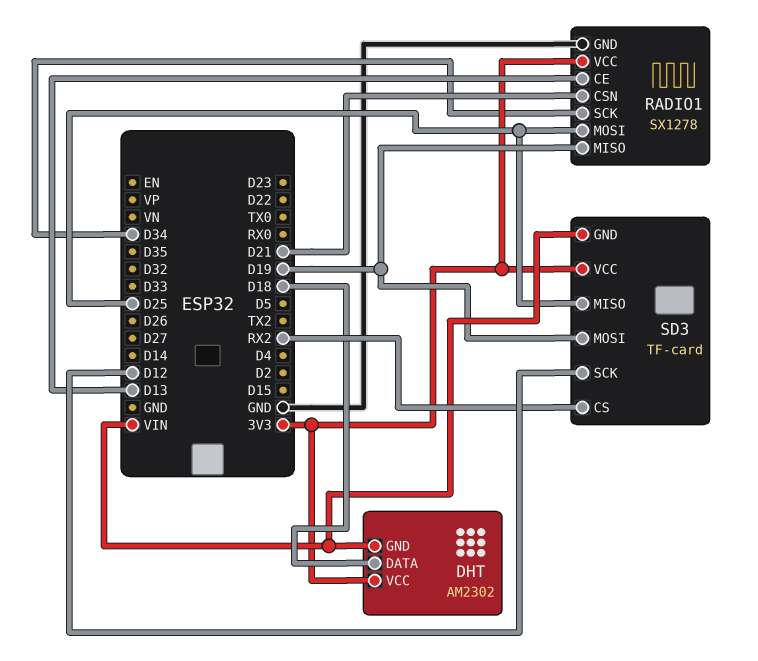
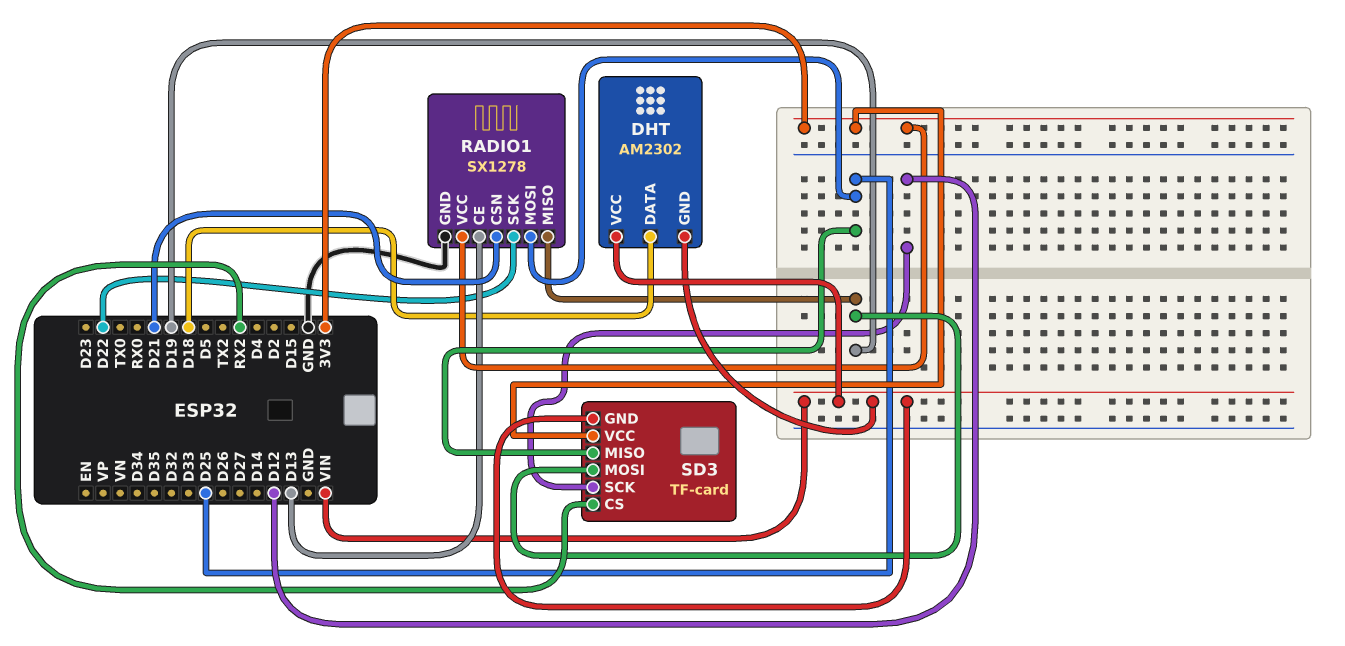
DHT pin VCC: 3V3 -> VIN
RADIO1 pin SCK: D34 -> D22

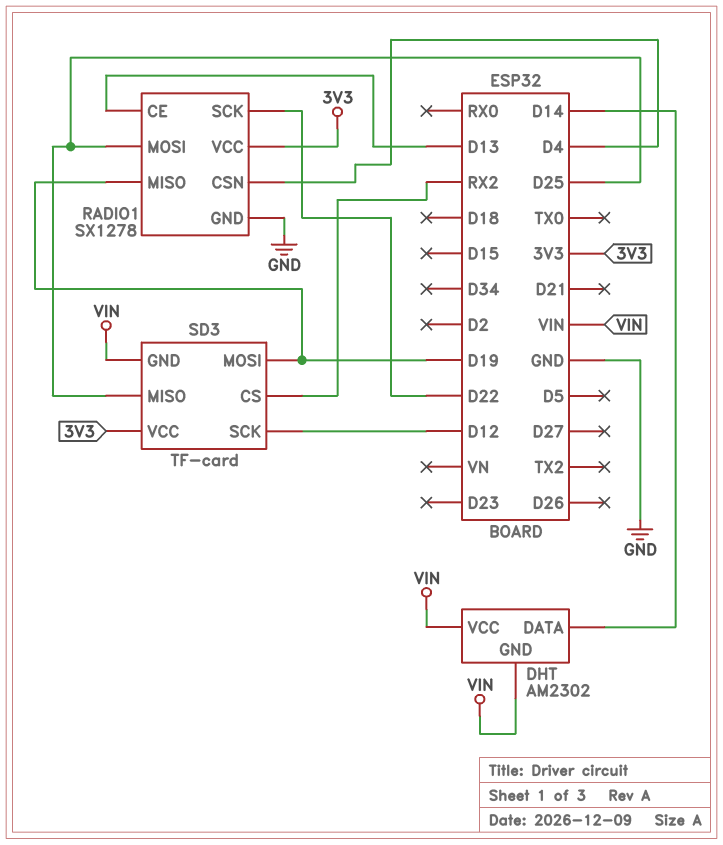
DHT pin DATA: D18 -> D14
RADIO1 pin CSN: D21 -> D4

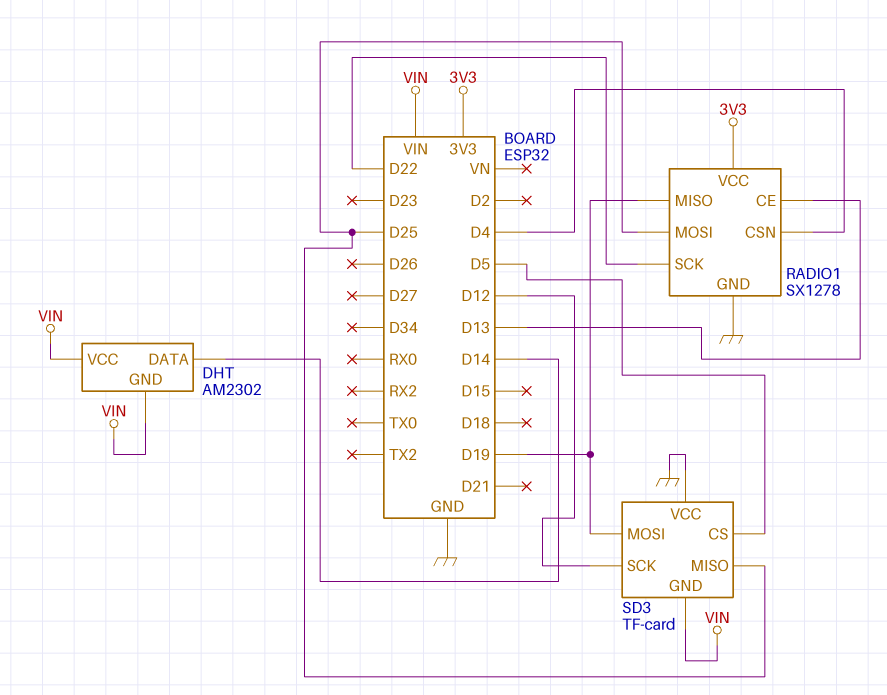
SD3 pin CS: RX2 -> D5
SD3 pin VCC: 3V3 -> GND

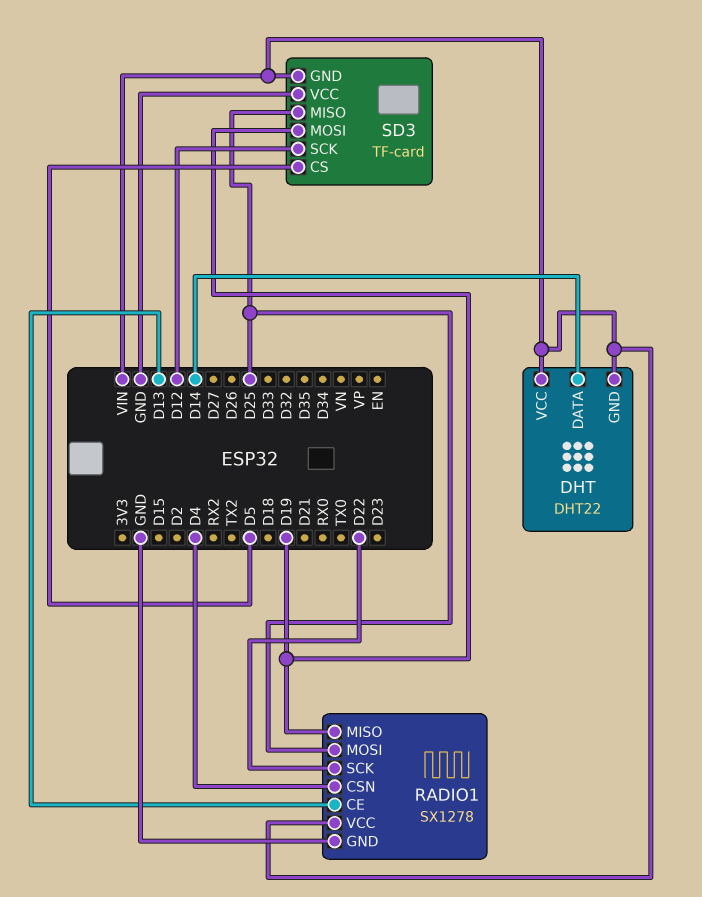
DHT: AM2302 -> DHT22
RADIO1 pin VCC: 3V3 -> VIN

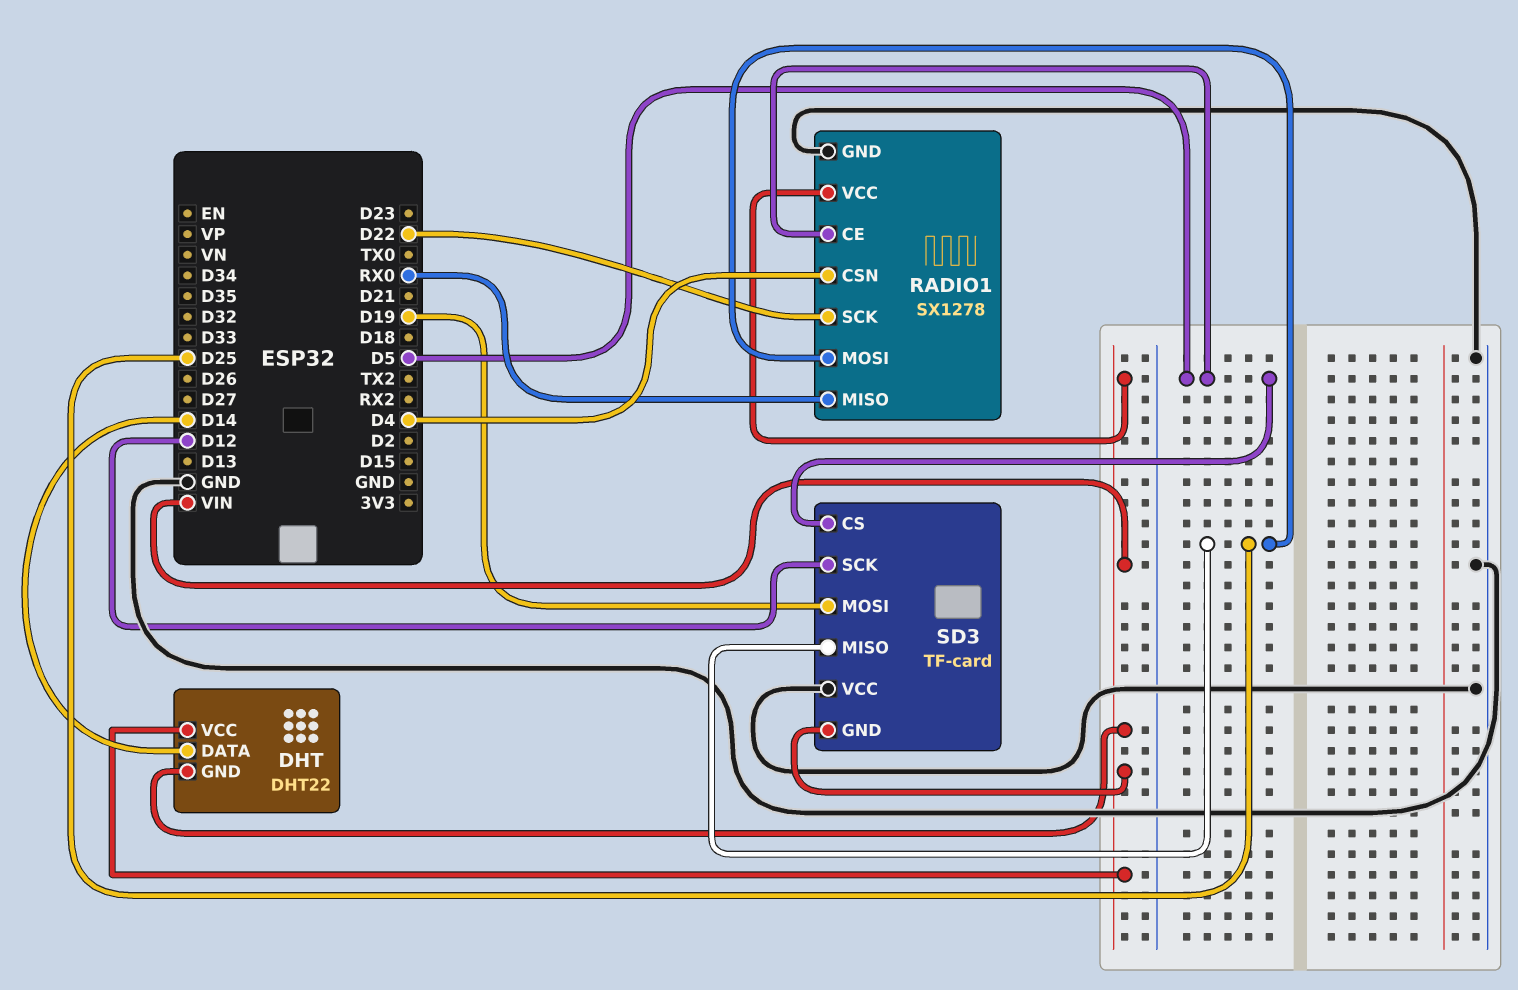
RADIO1 pin CE: D13 -> D5
RADIO1 pin MISO: D19 -> RX0

